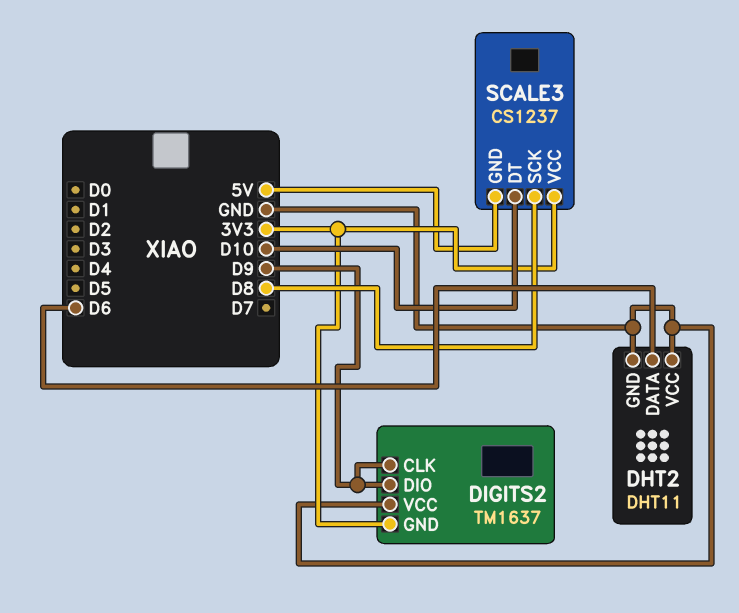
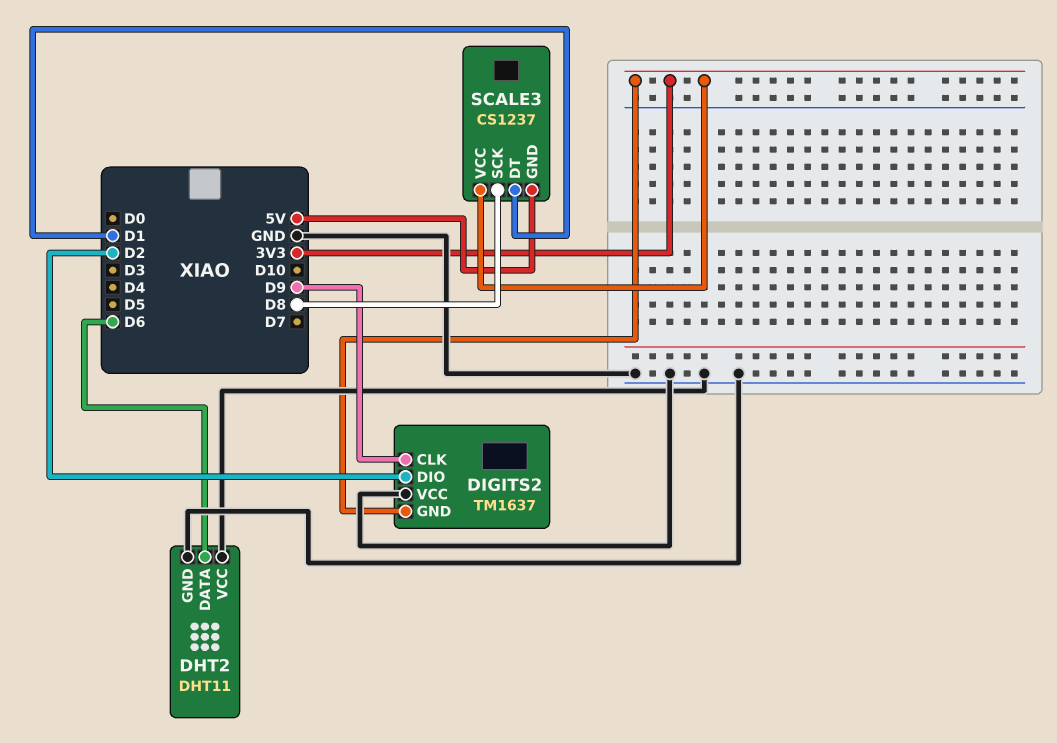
DIGITS2 pin DIO: D9 -> D2
SCALE3 pin DT: D10 -> D1

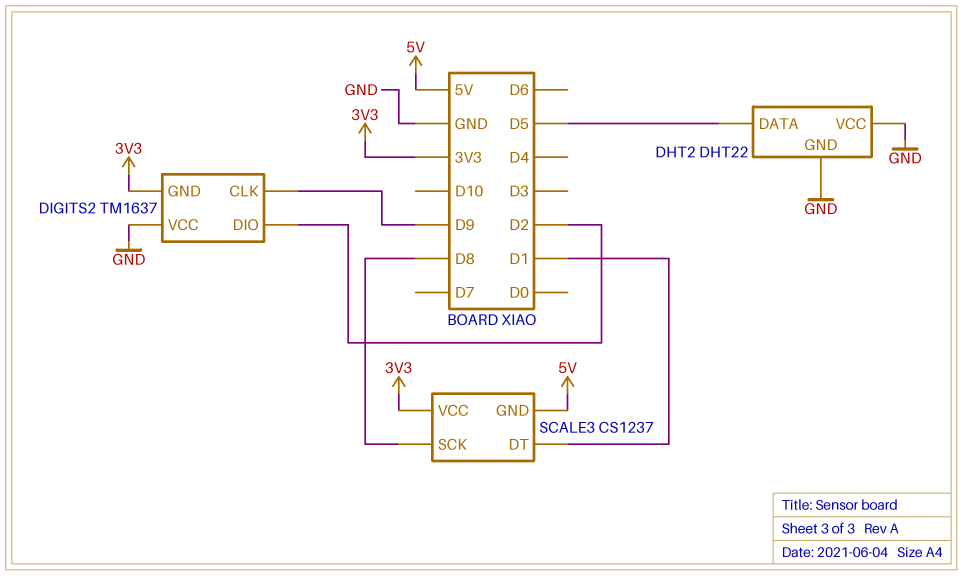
DHT2: DHT11 -> DHT22
DHT2 pin DATA: D6 -> D5

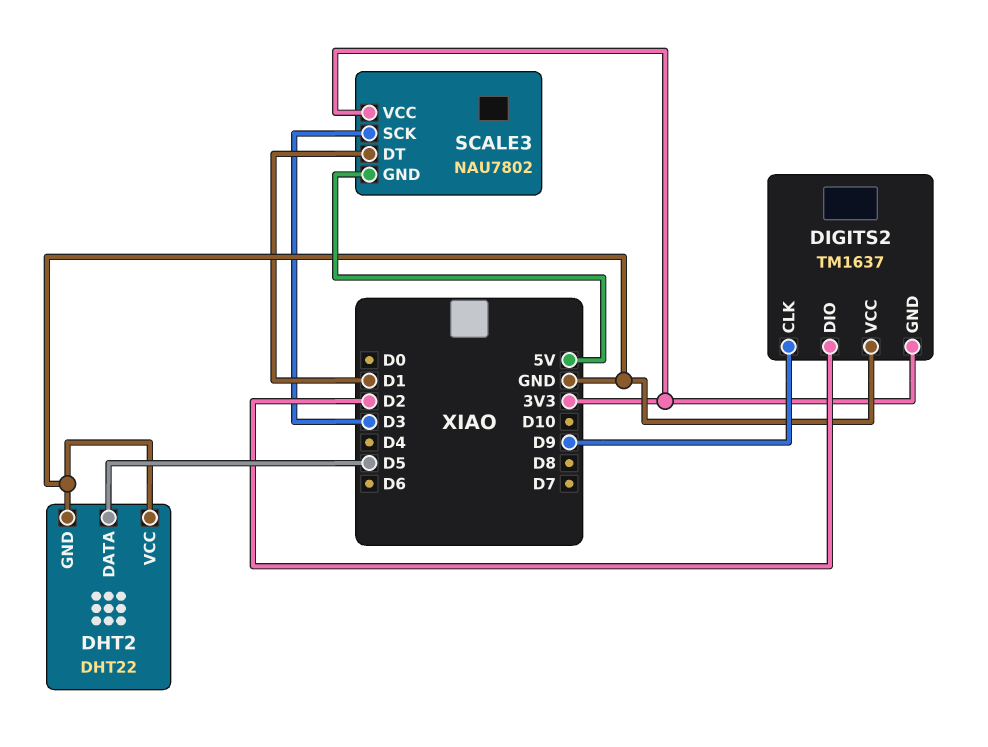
SCALE3: CS1237 -> NAU7802
SCALE3 pin SCK: D8 -> D3

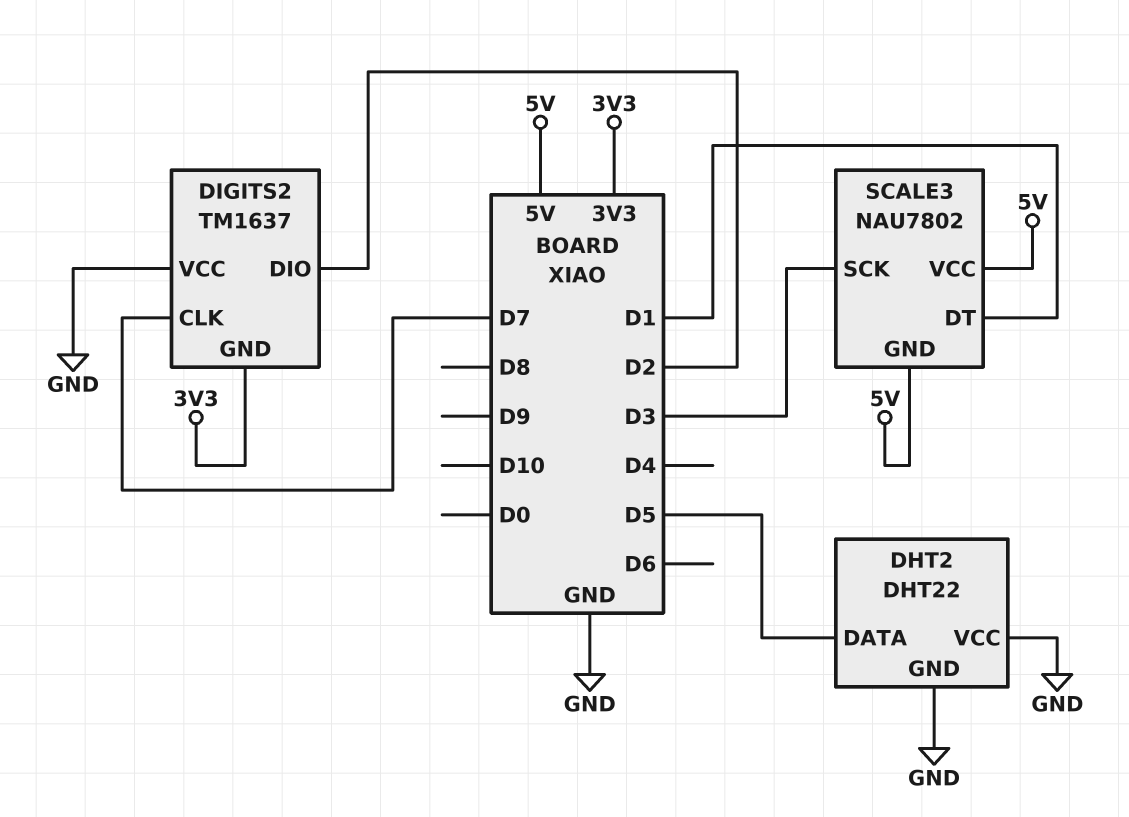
DIGITS2 pin CLK: D9 -> D7
SCALE3 pin VCC: 3V3 -> 5V

